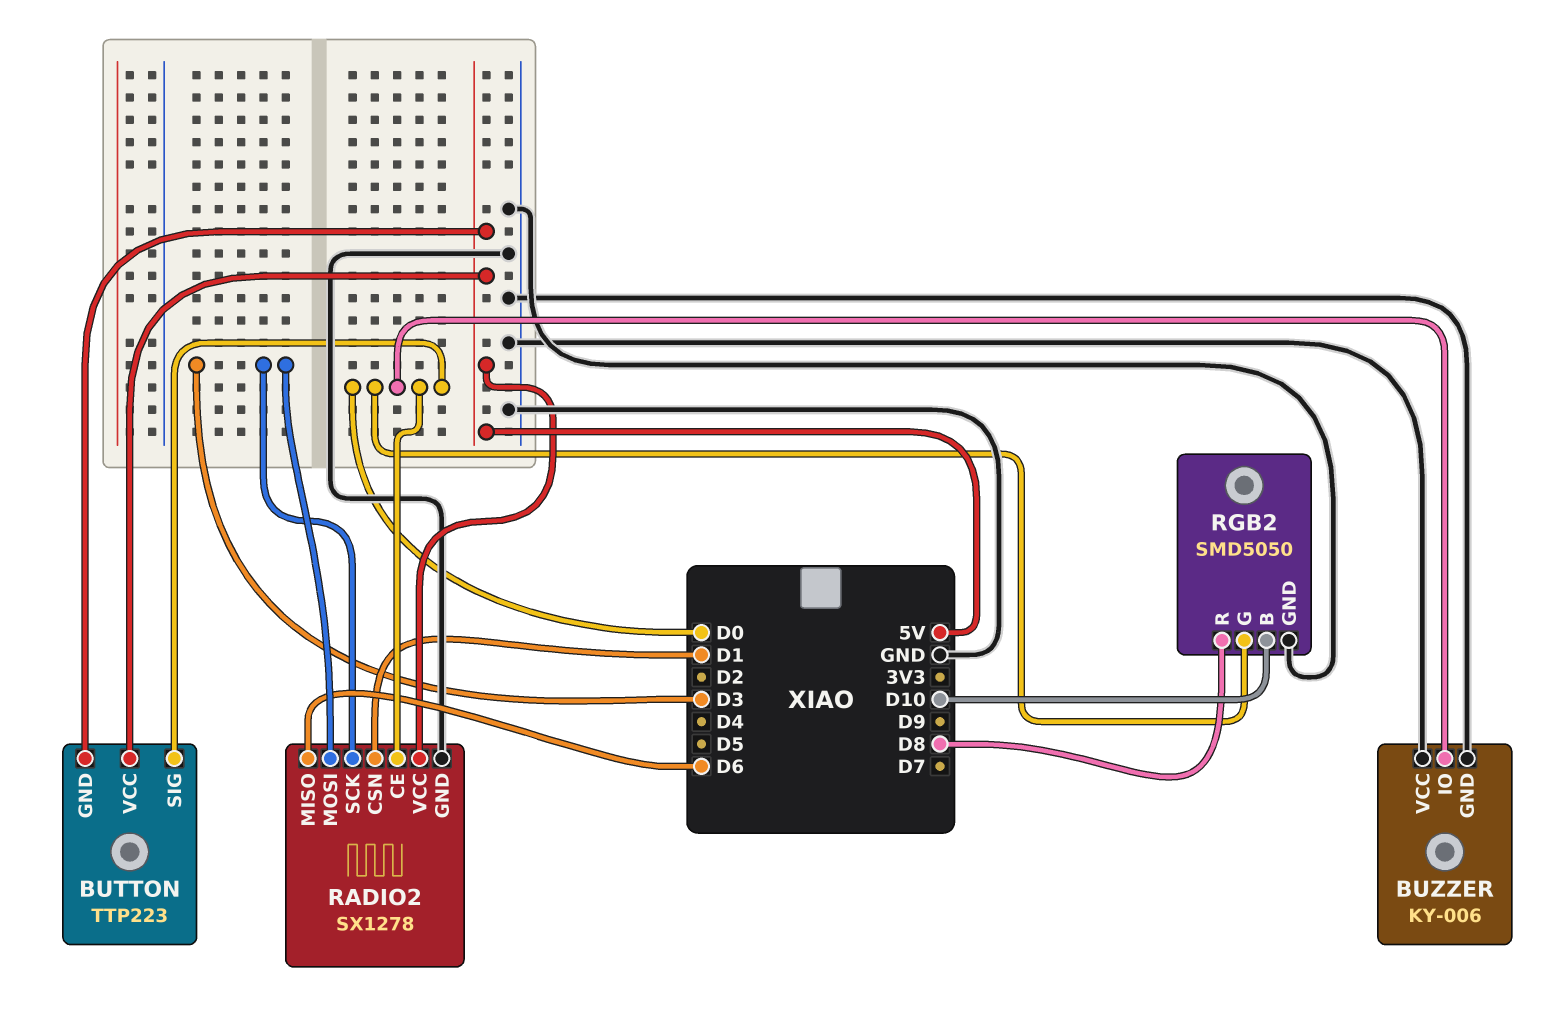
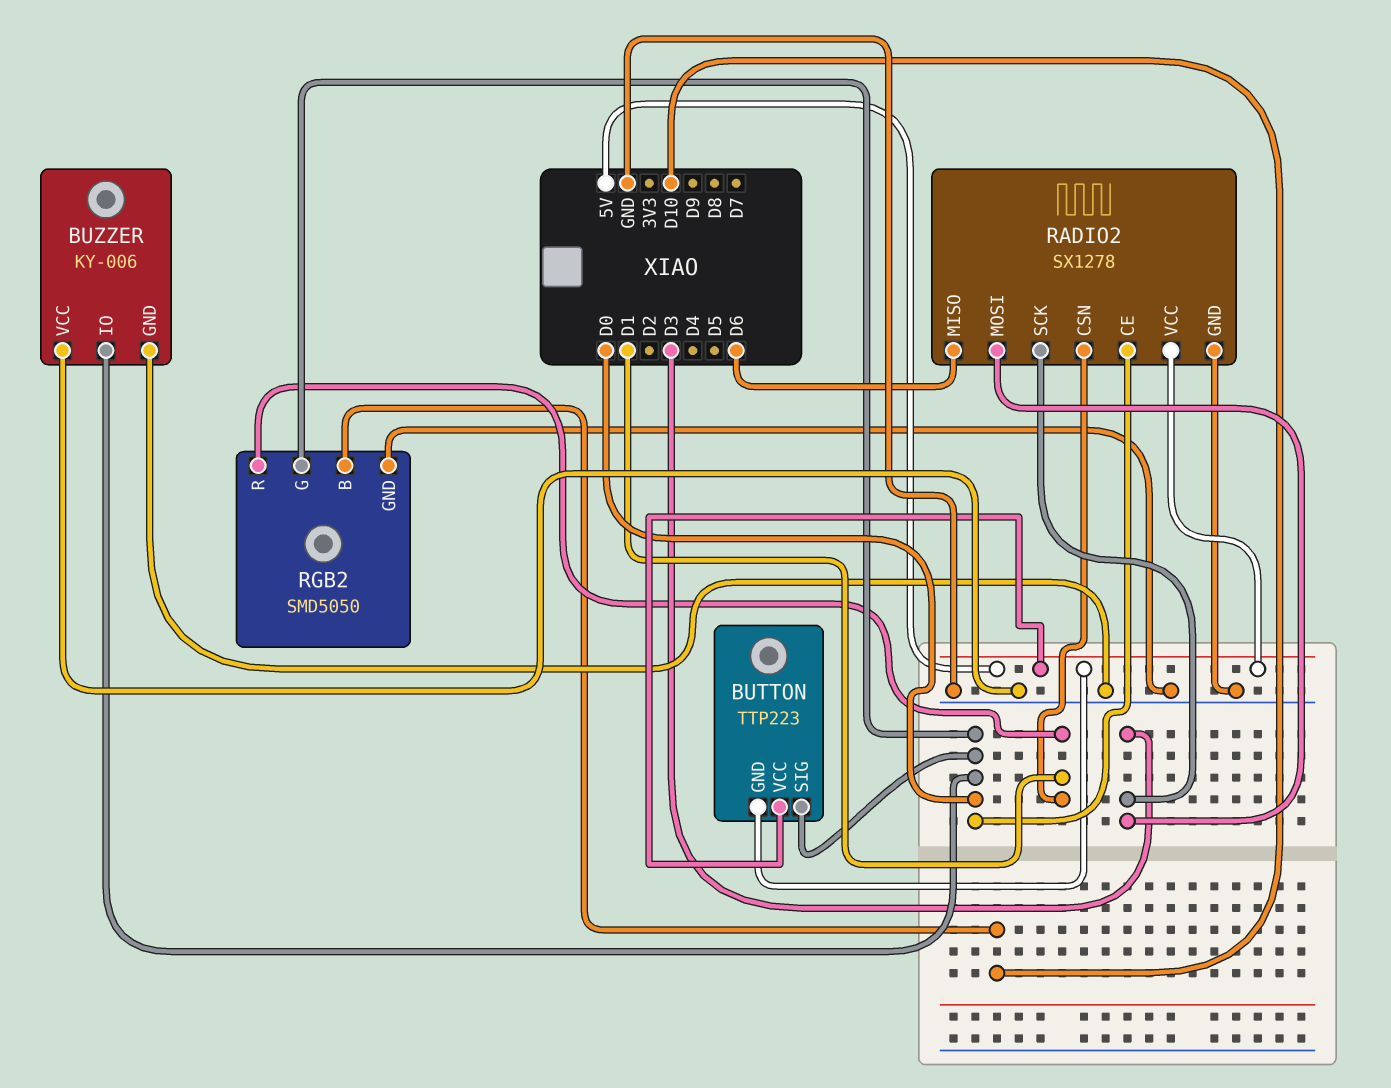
RGB2 pin R: D8 -> D1

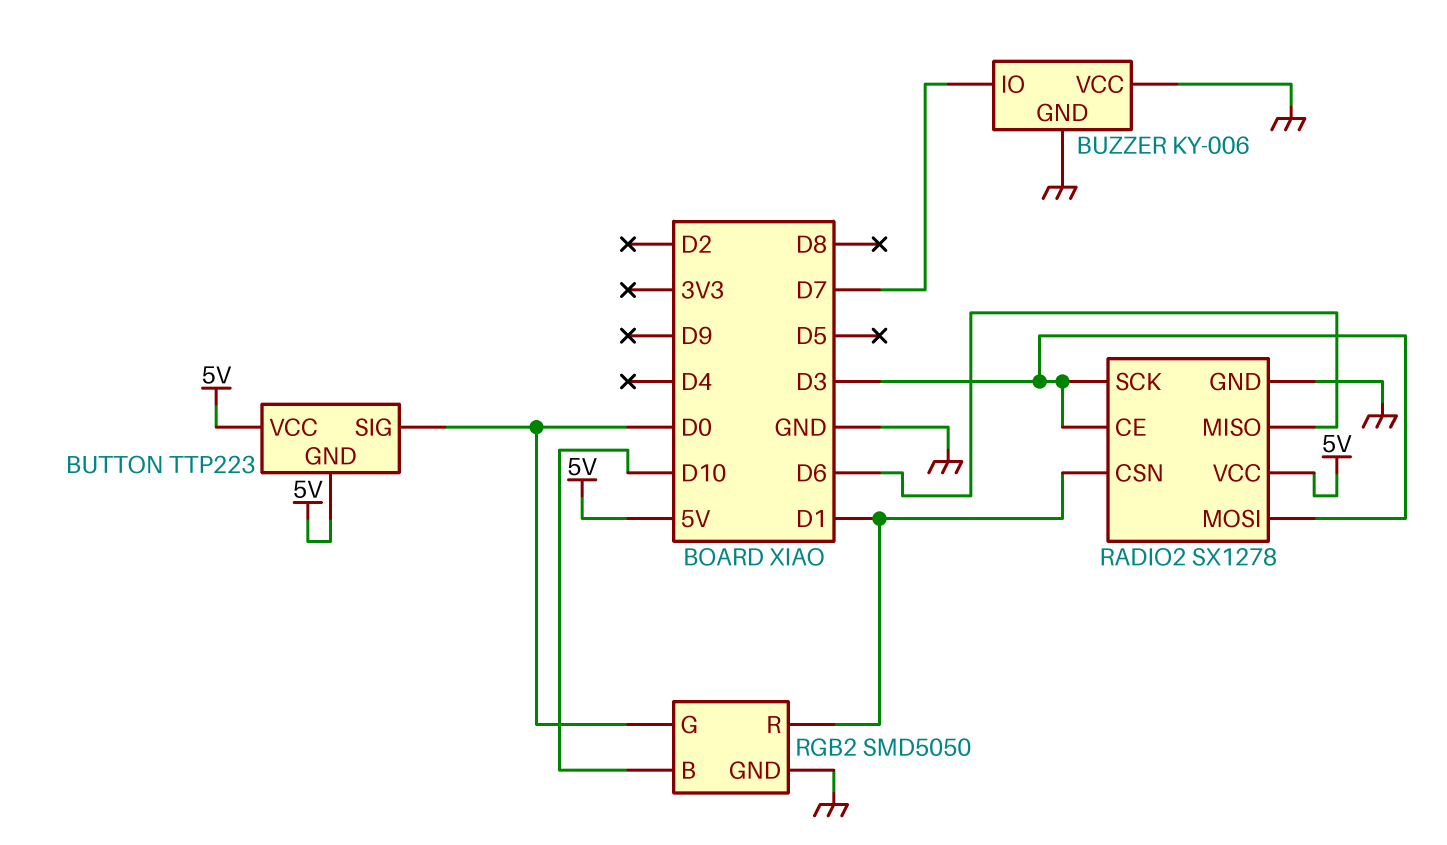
BUZZER pin IO: D0 -> D7
RADIO2 pin CE: D0 -> D3

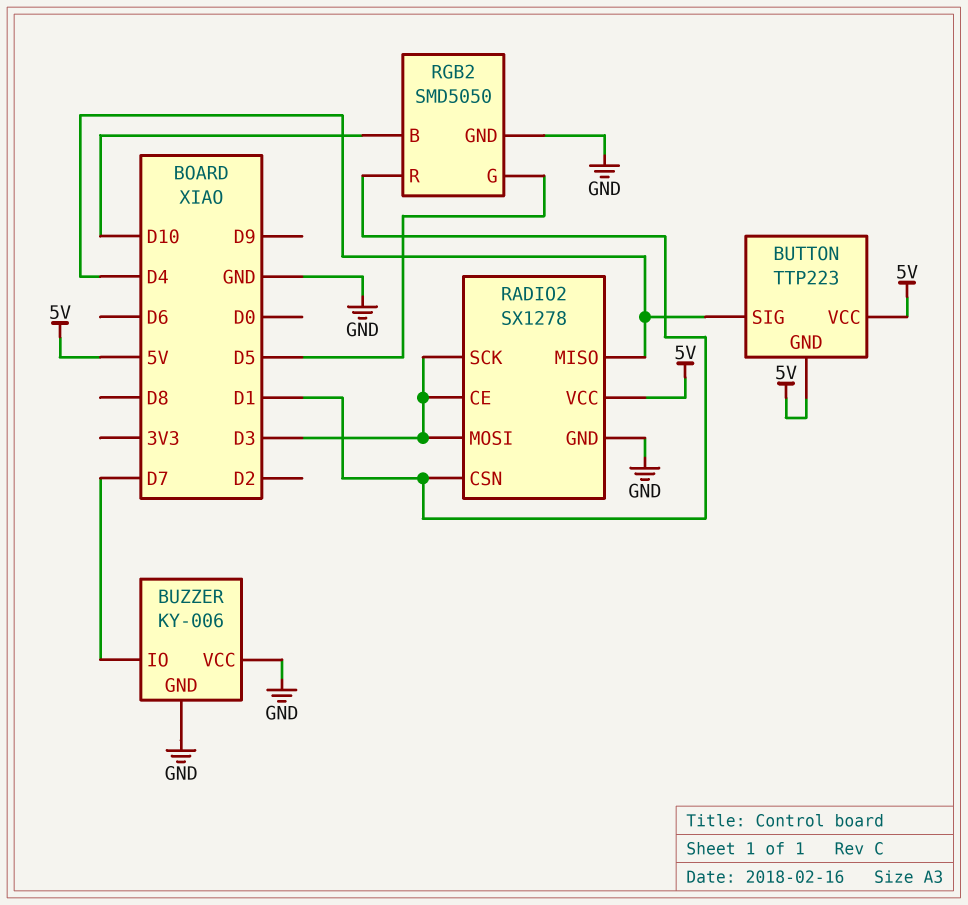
BUTTON pin SIG: D0 -> D4
RADIO2 pin MISO: D6 -> D4
RGB2 pin G: D0 -> D5

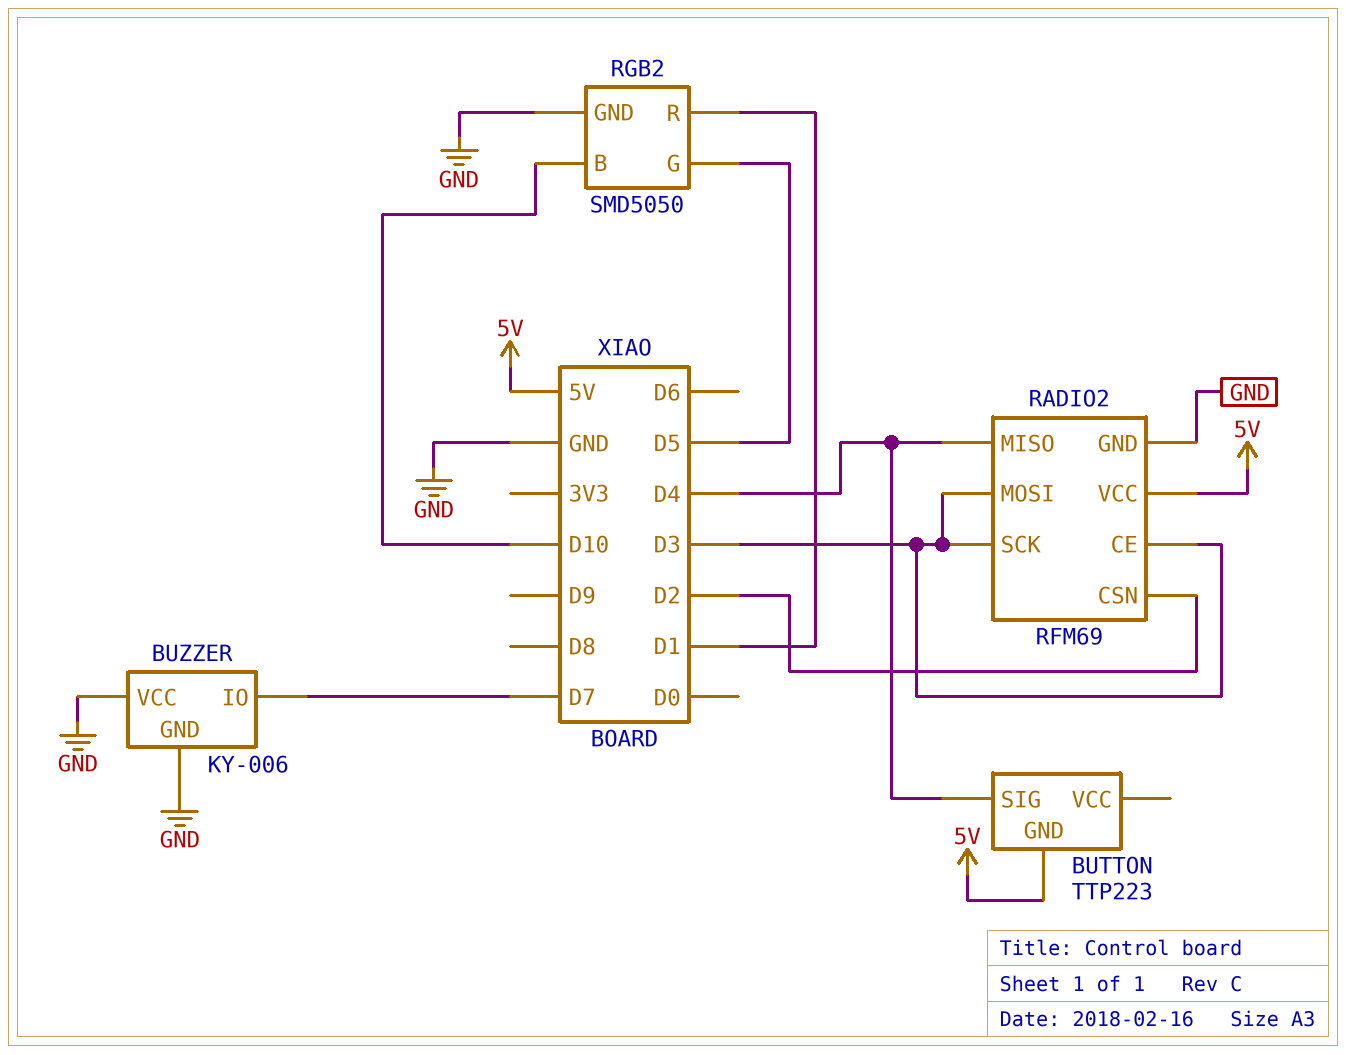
BUTTON pin VCC: 5V -> none
RADIO2: SX1278 -> RFM69
RADIO2 pin CSN: D1 -> D2

